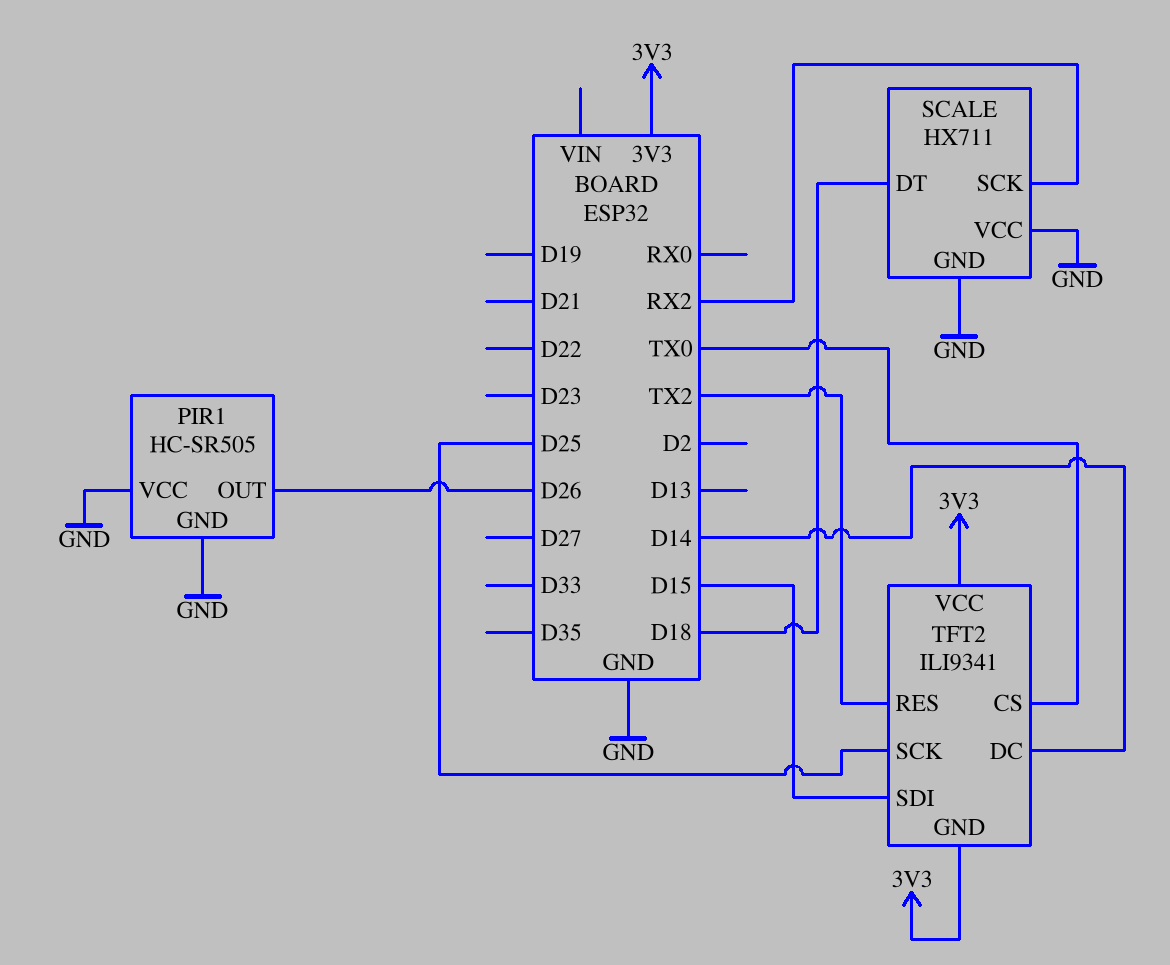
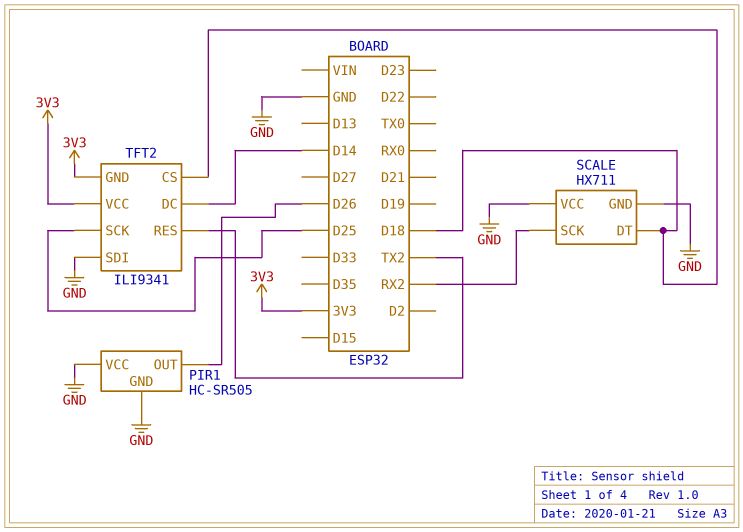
TFT2 pin CS: TX0 -> D18
TFT2 pin SDI: D15 -> GND

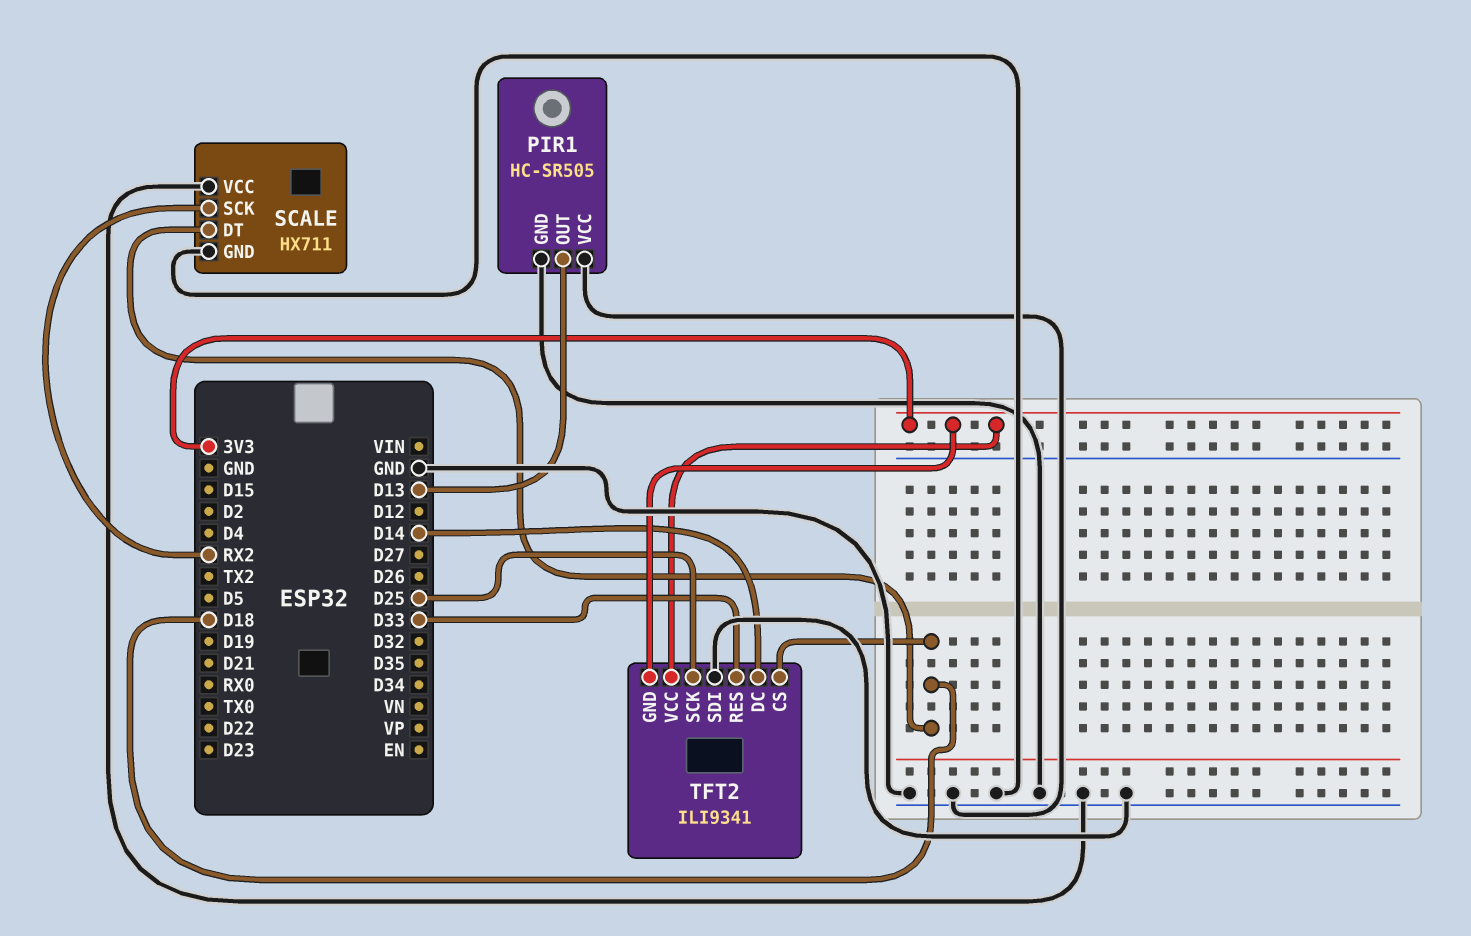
PIR1 pin OUT: D26 -> D13
TFT2 pin RES: TX2 -> D33

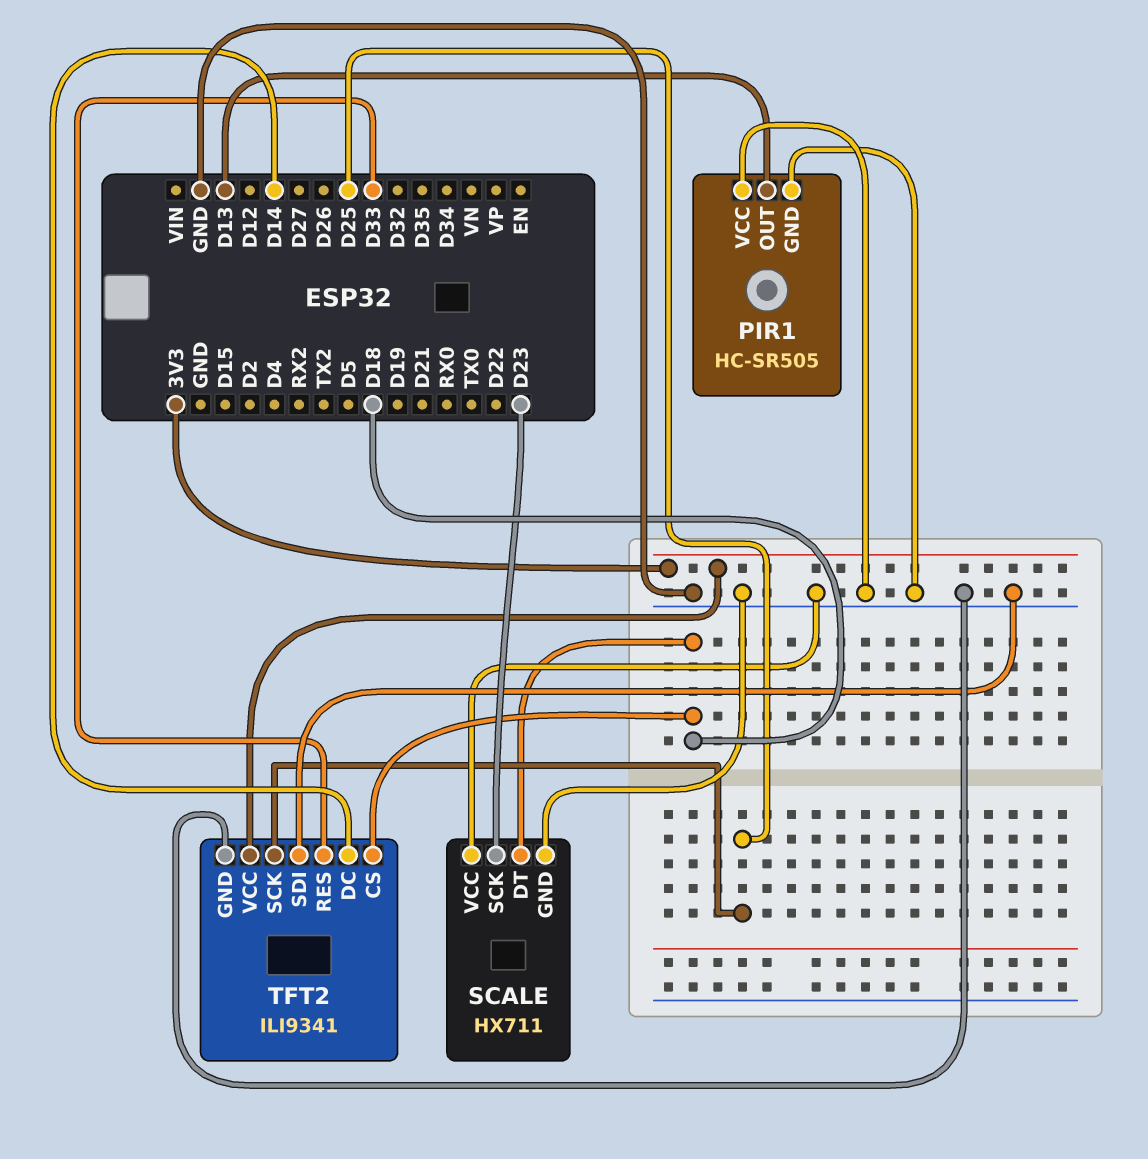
SCALE pin SCK: RX2 -> D23
TFT2 pin GND: 3V3 -> GND

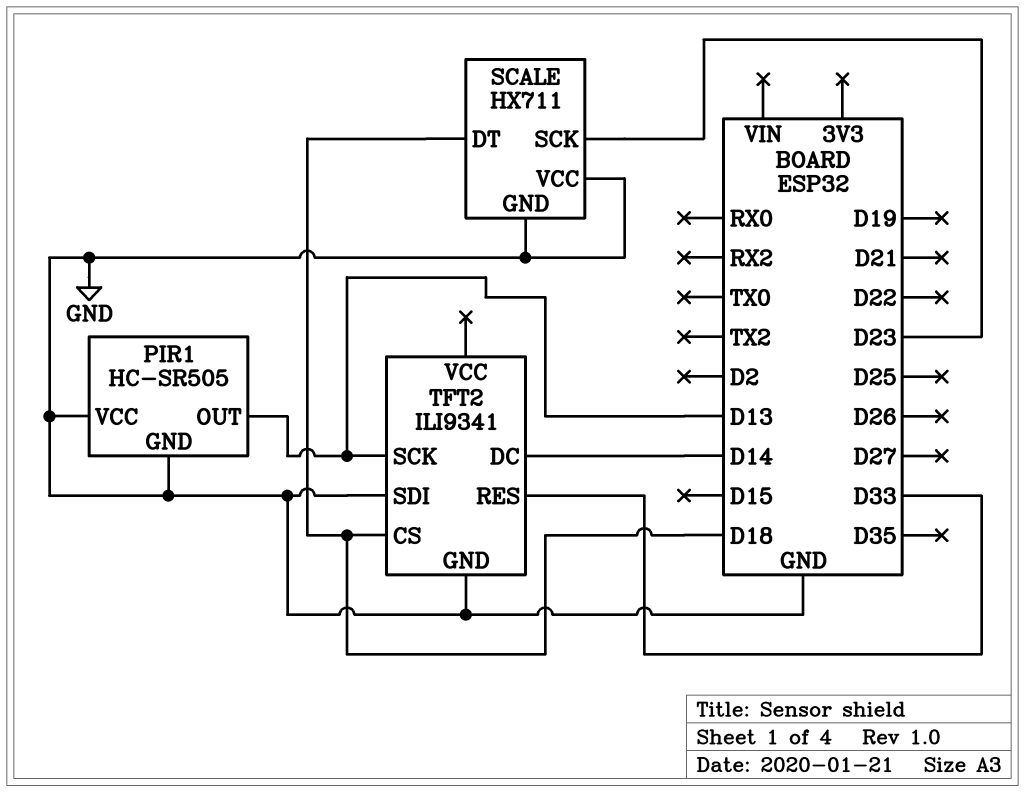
TFT2 pin SCK: D25 -> D13
TFT2 pin VCC: 3V3 -> none

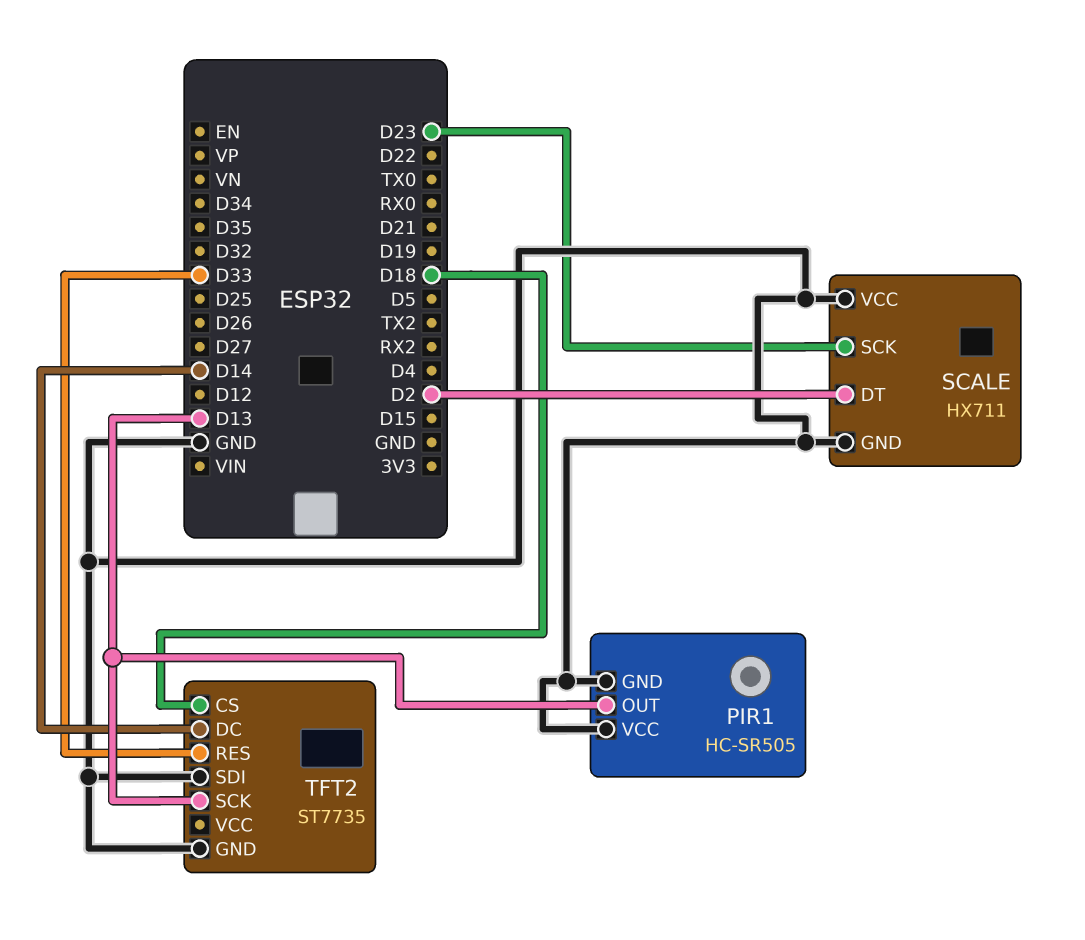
SCALE pin DT: D18 -> D2
TFT2: ILI9341 -> ST7735

